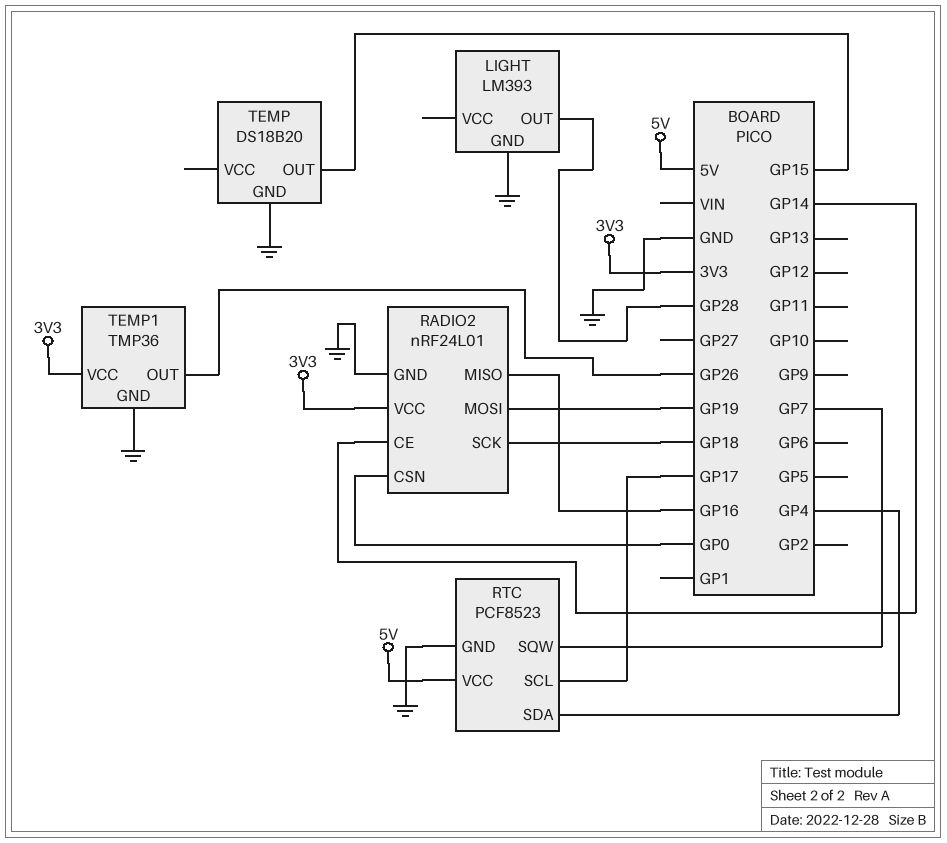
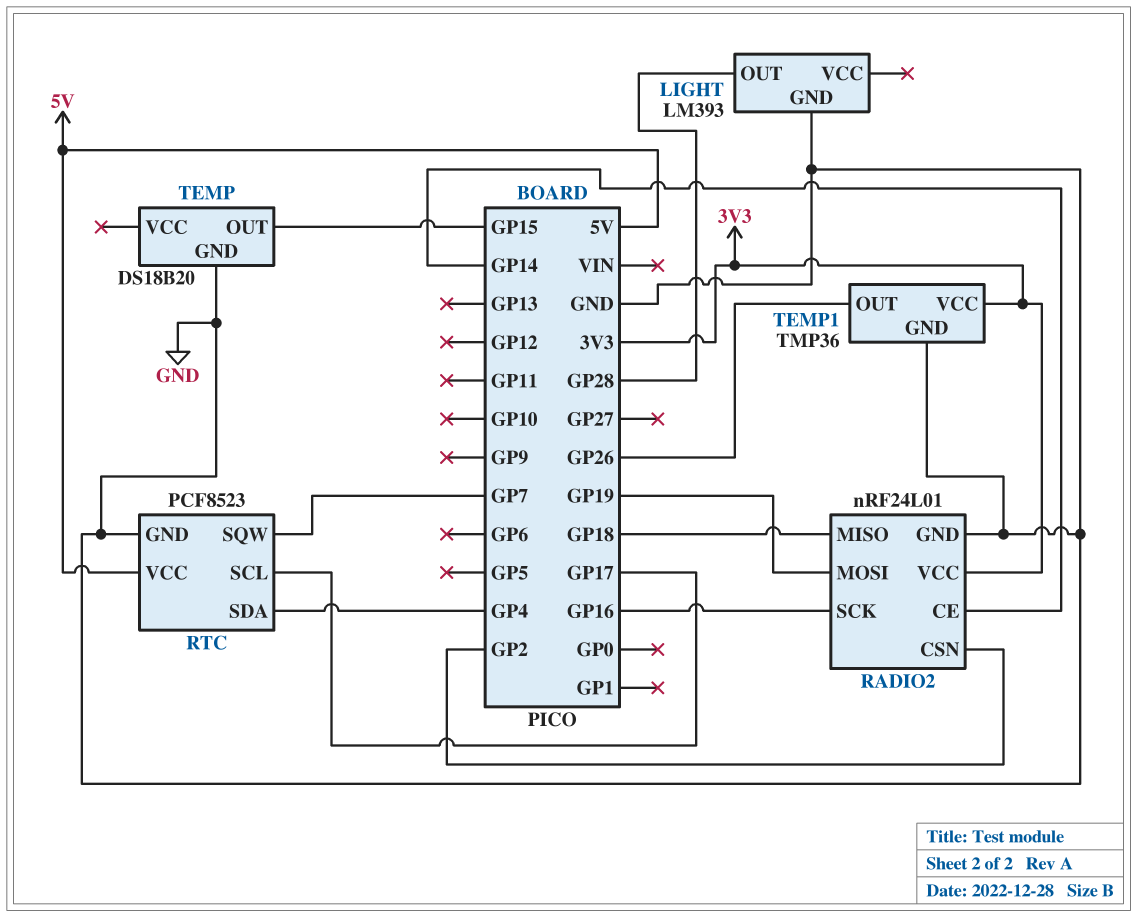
RADIO2 pin CSN: GP0 -> GP2
RADIO2 pin MISO: GP16 -> GP18
RADIO2 pin SCK: GP18 -> GP16

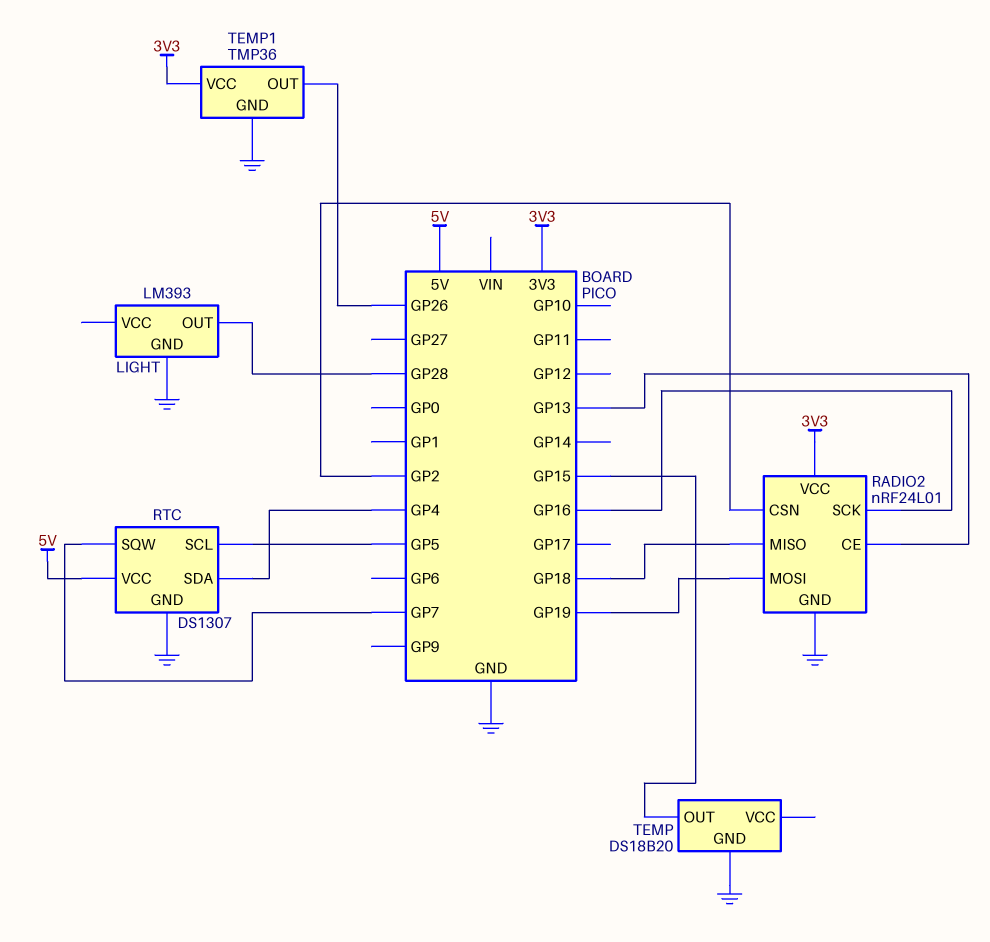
RADIO2 pin CE: GP14 -> GP13
RTC: PCF8523 -> DS1307
RTC pin SCL: GP17 -> GP5

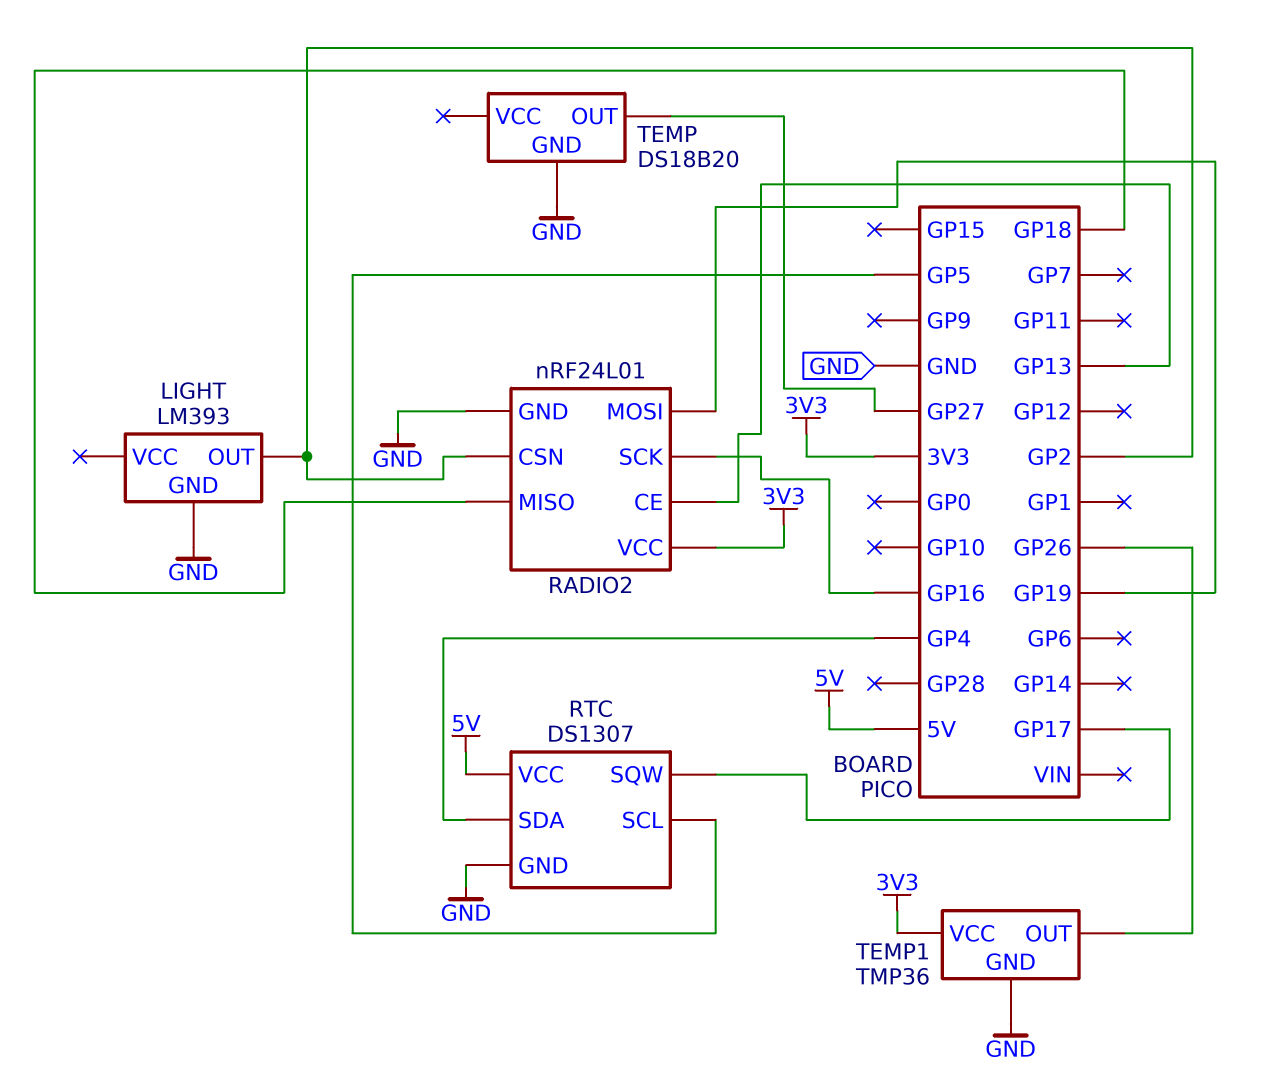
LIGHT pin OUT: GP28 -> GP2
RTC pin SQW: GP7 -> GP17
TEMP pin OUT: GP15 -> GP27

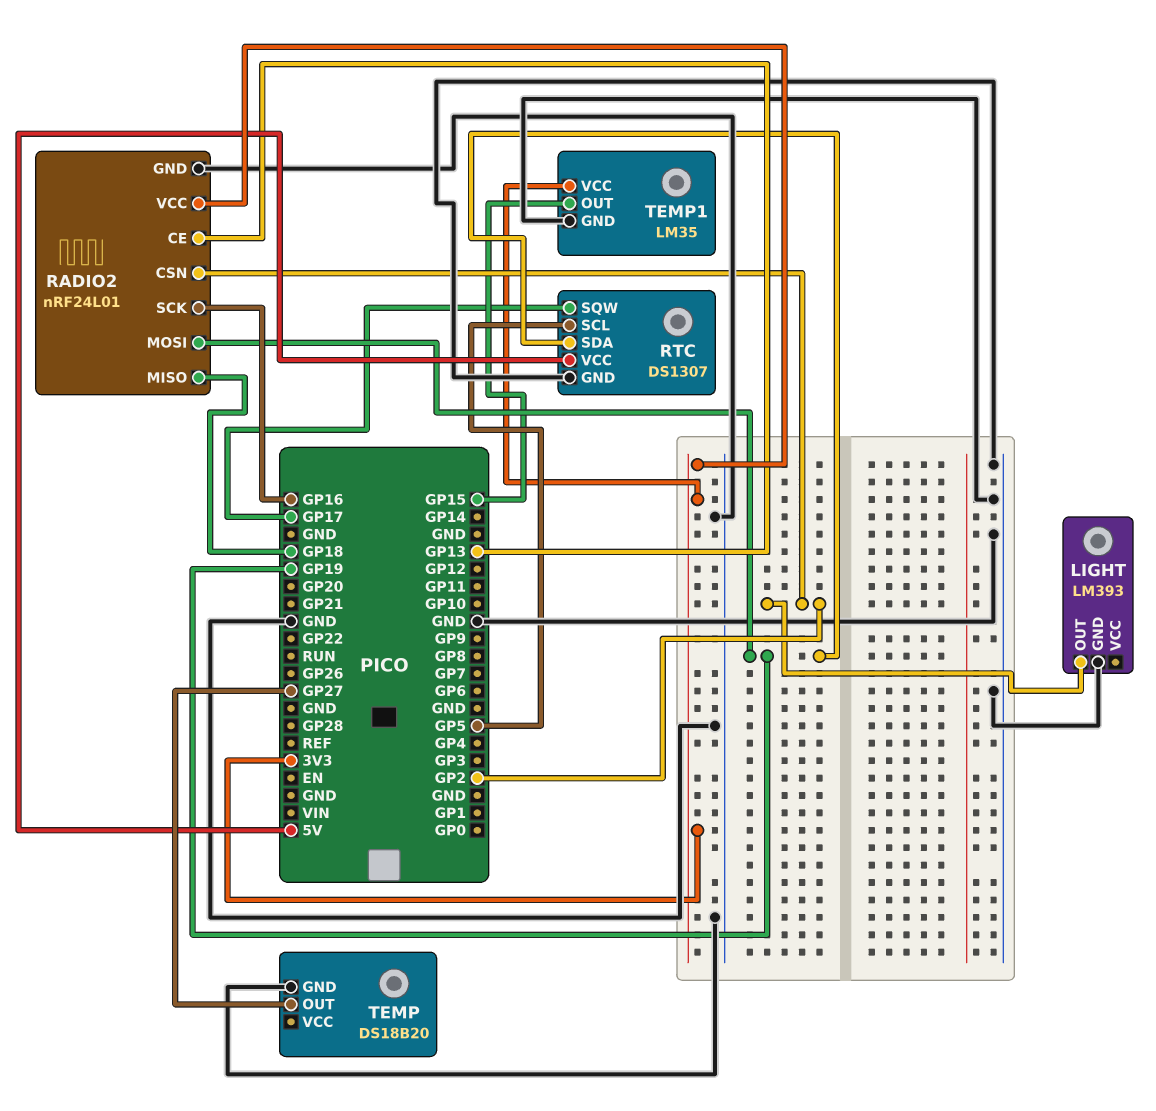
RTC pin SDA: GP4 -> GP19
TEMP1: TMP36 -> LM35
TEMP1 pin OUT: GP26 -> GP15

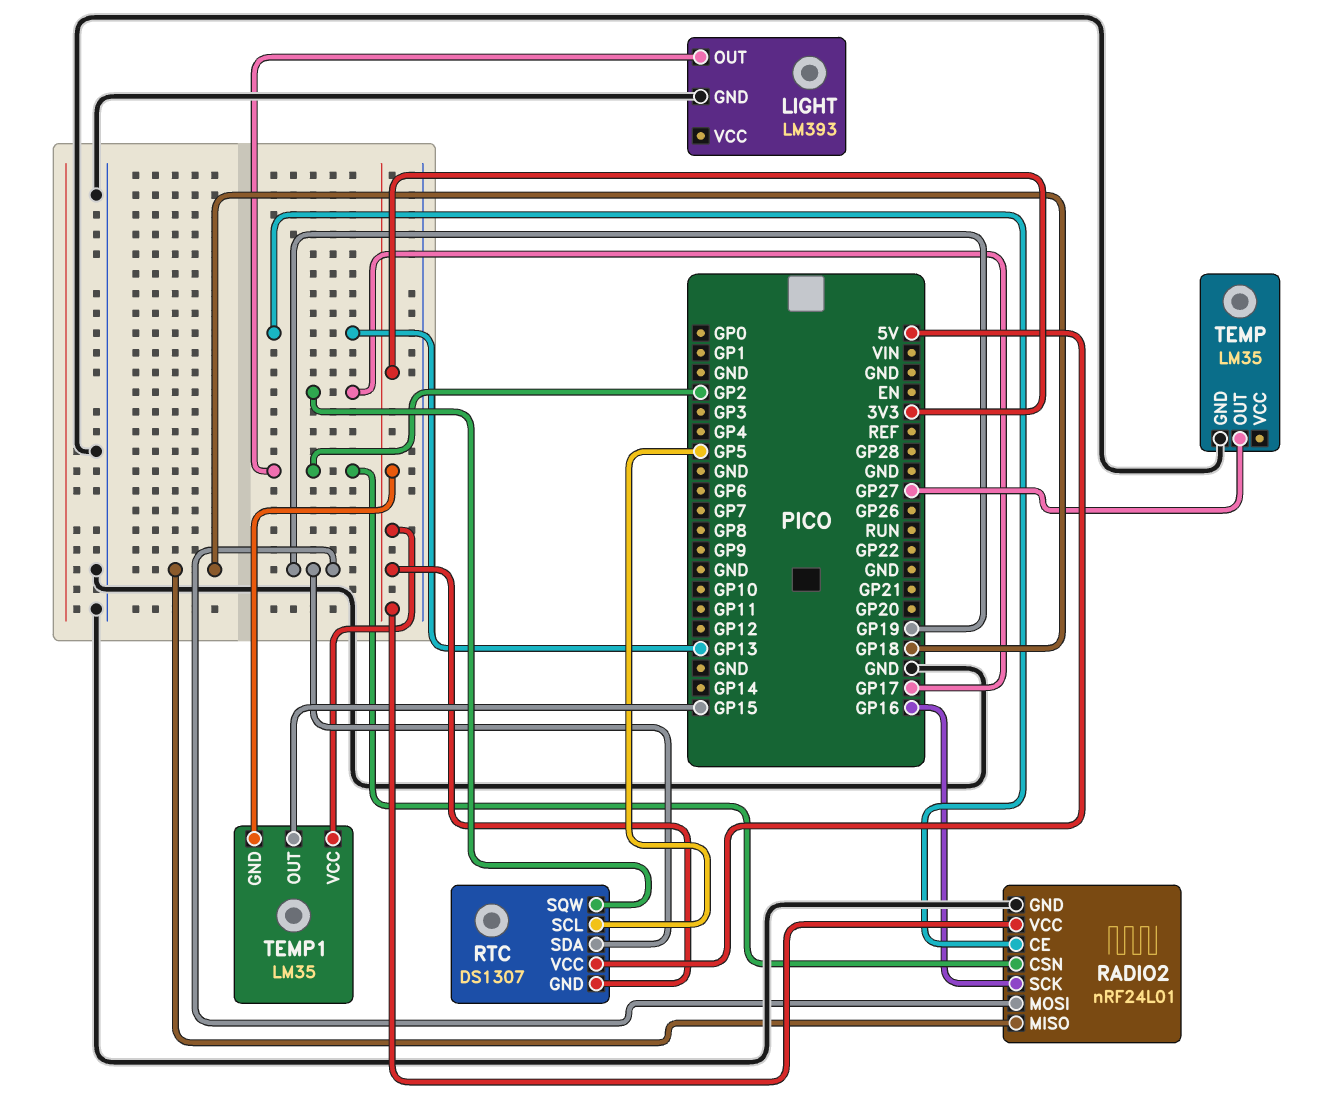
RTC pin GND: GND -> 3V3
TEMP: DS18B20 -> LM35
TEMP1 pin GND: GND -> 3V3

